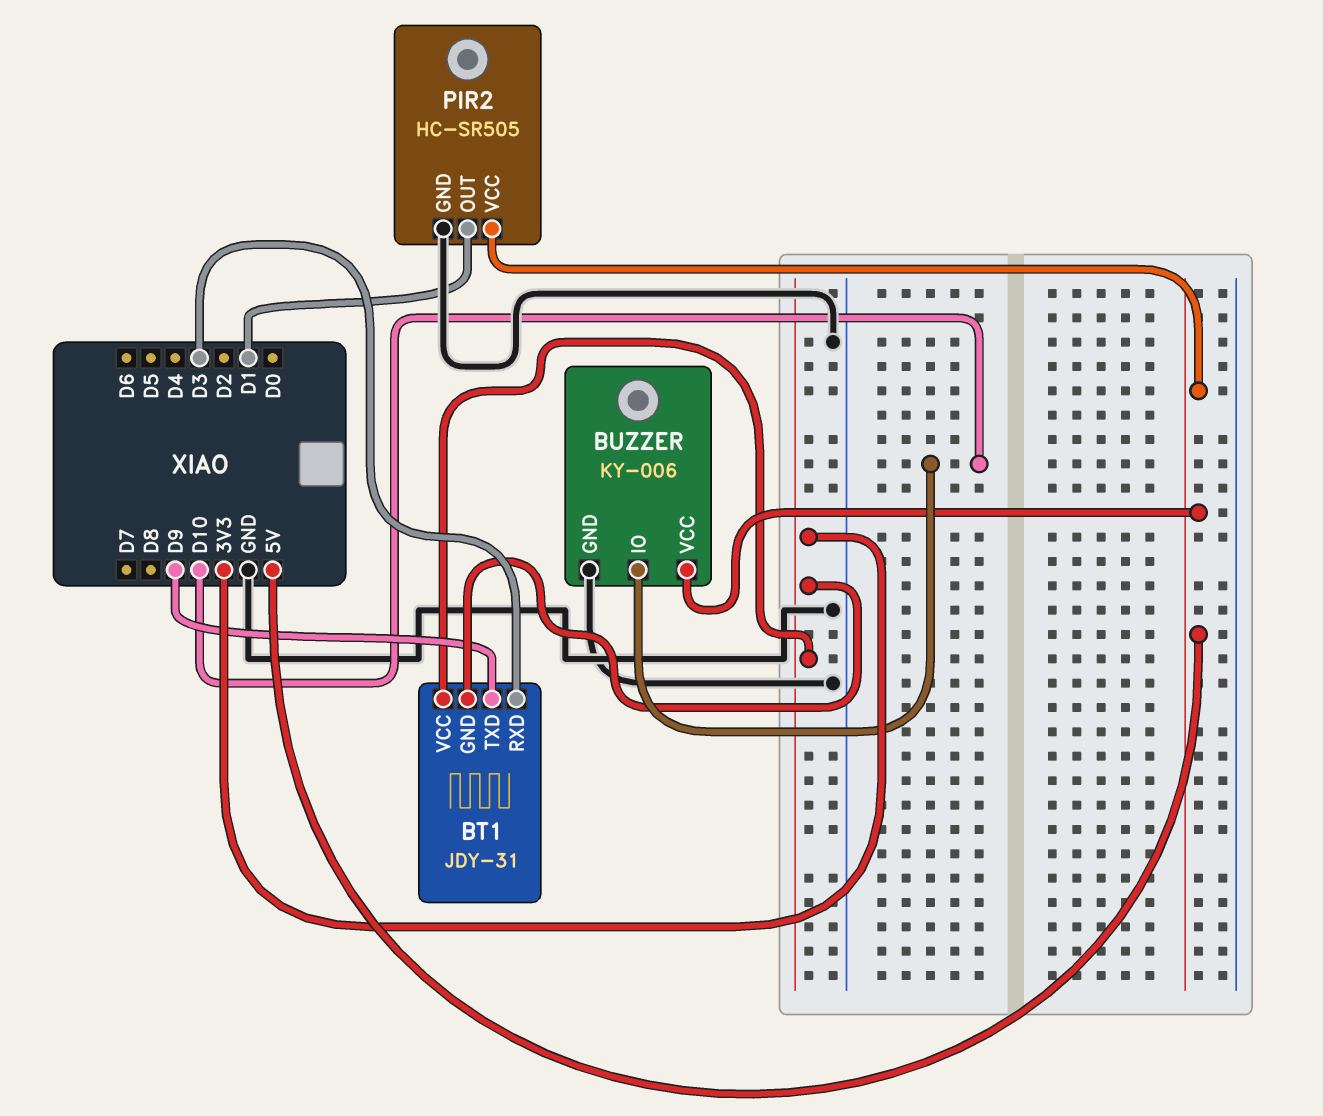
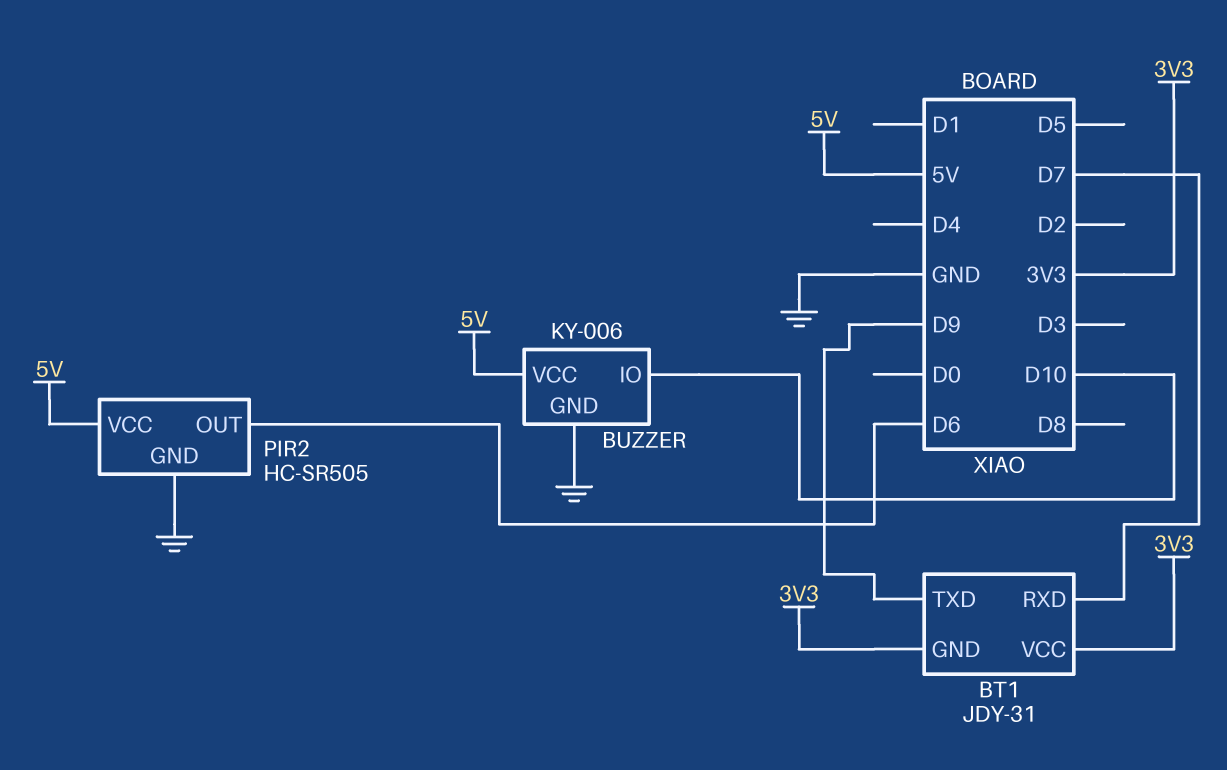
BT1 pin RXD: D3 -> D7
PIR2 pin OUT: D1 -> D6

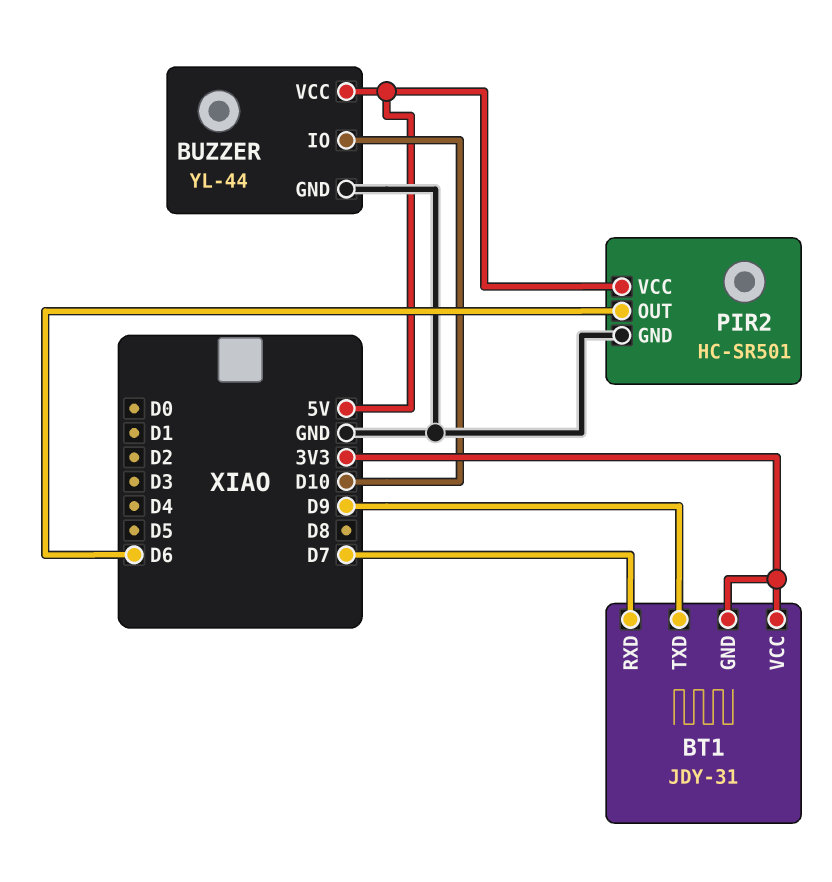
BUZZER: KY-006 -> YL-44
PIR2: HC-SR505 -> HC-SR501

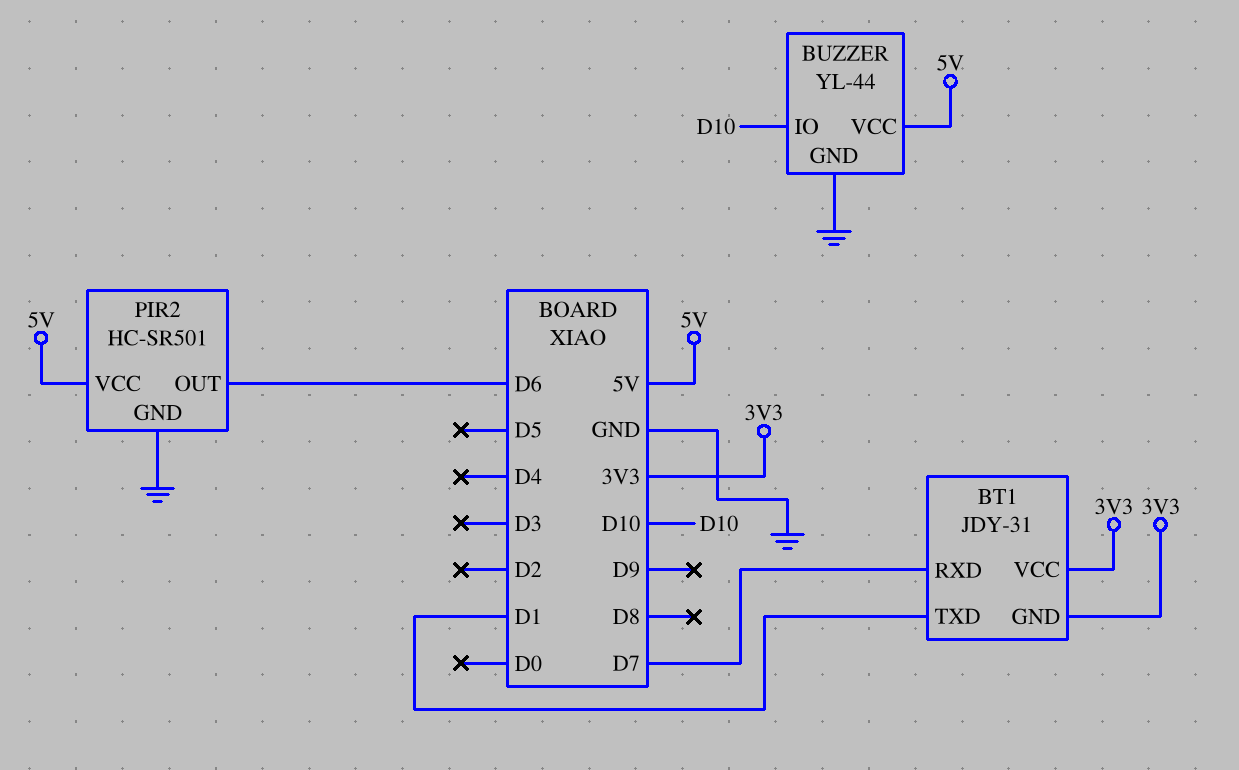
BT1 pin TXD: D9 -> D1

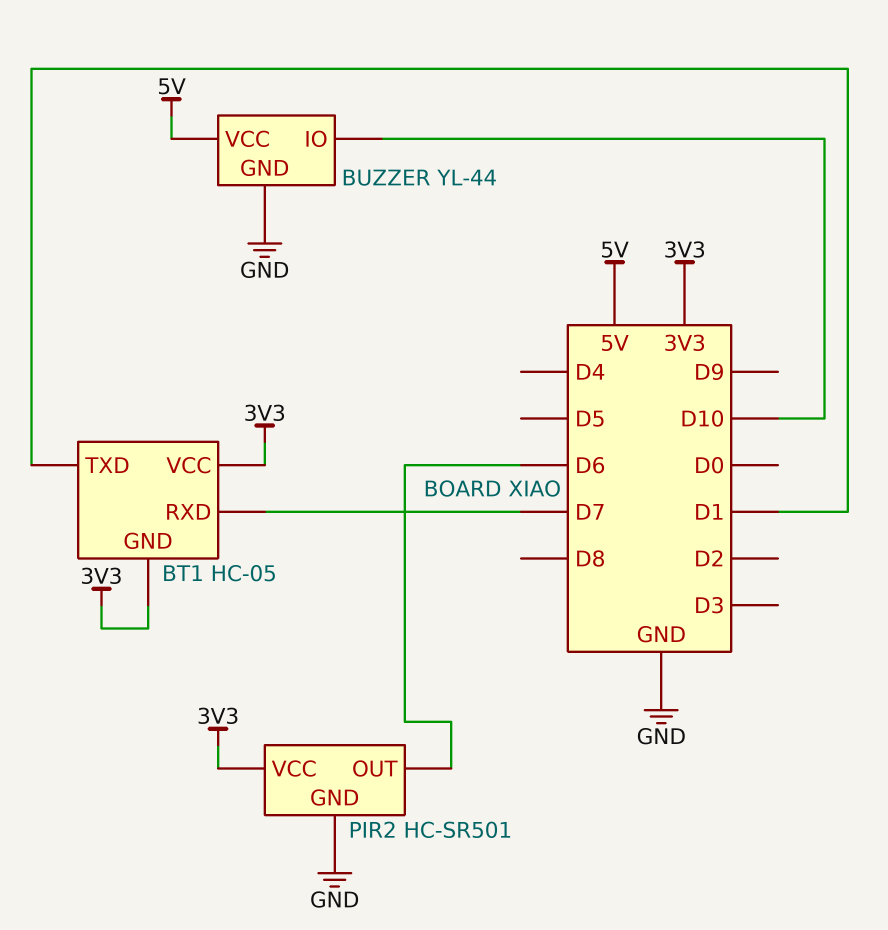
BT1: JDY-31 -> HC-05
PIR2 pin VCC: 5V -> 3V3

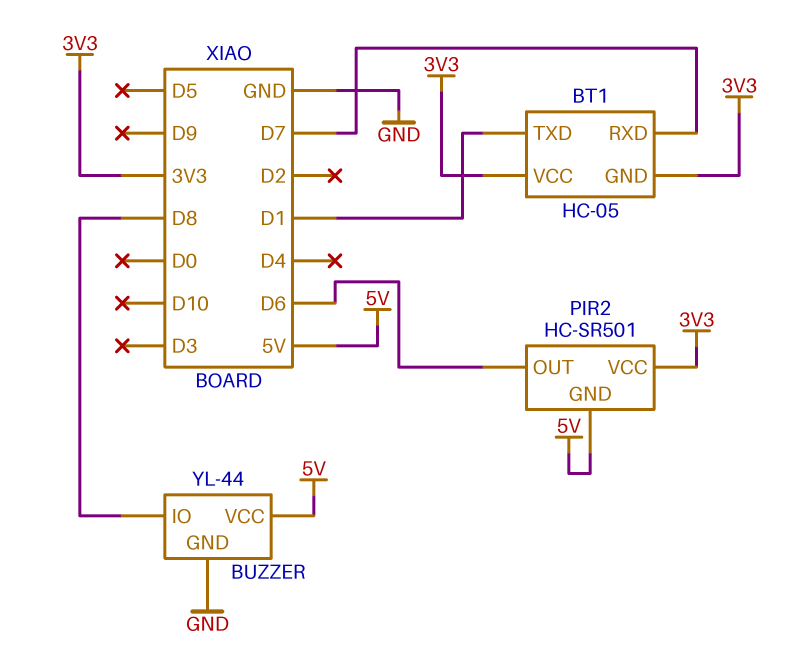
BUZZER pin IO: D10 -> D8
PIR2 pin GND: GND -> 5V

